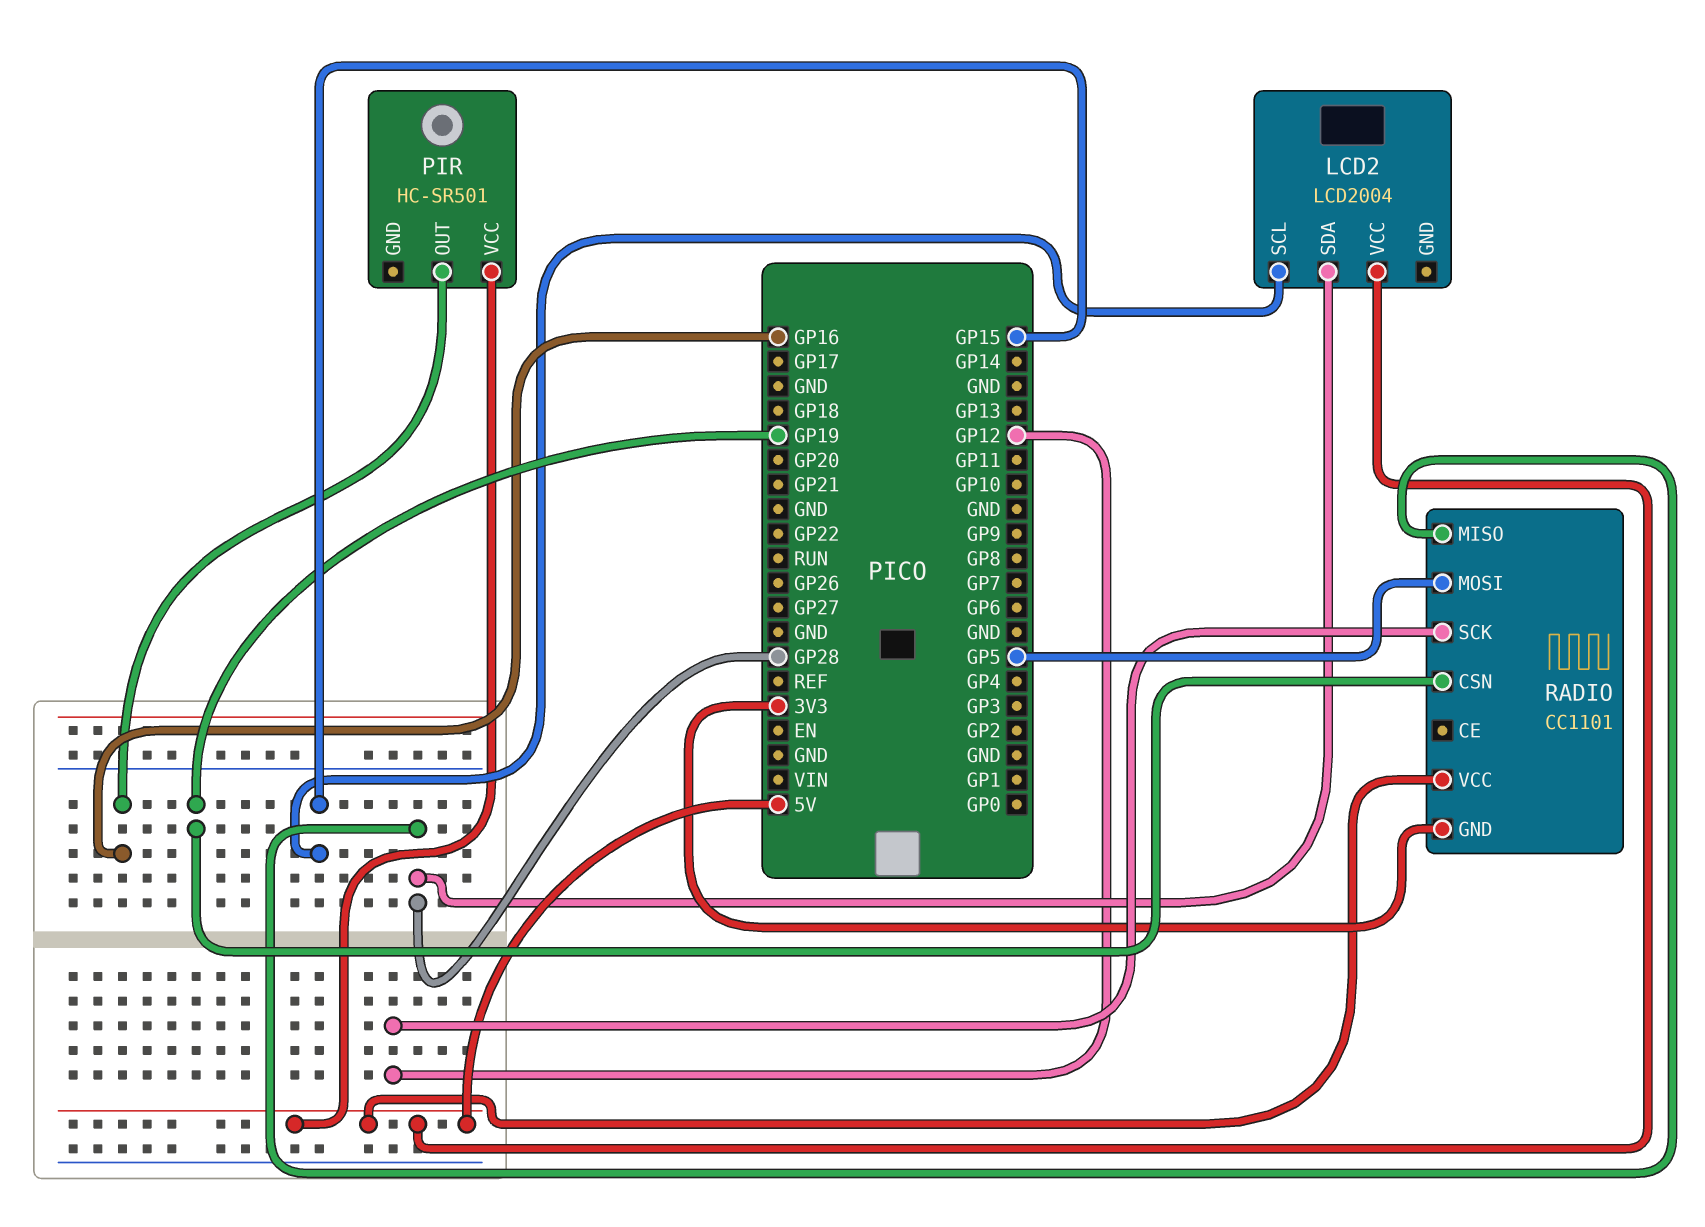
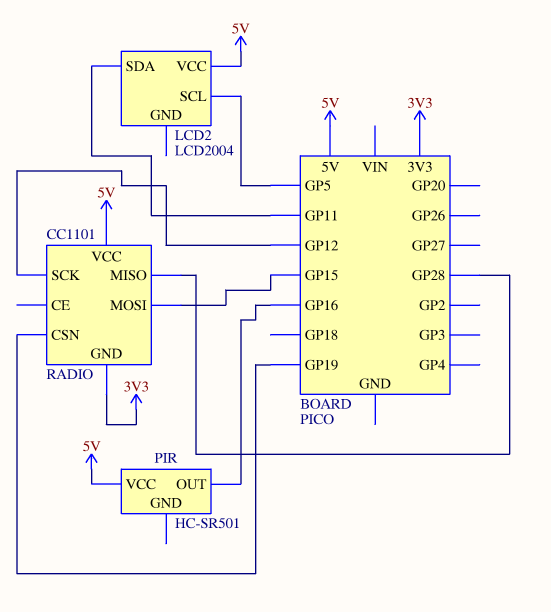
LCD2 pin SCL: GP15 -> GP5
LCD2 pin SDA: GP28 -> GP11
RADIO pin MOSI: GP5 -> GP15

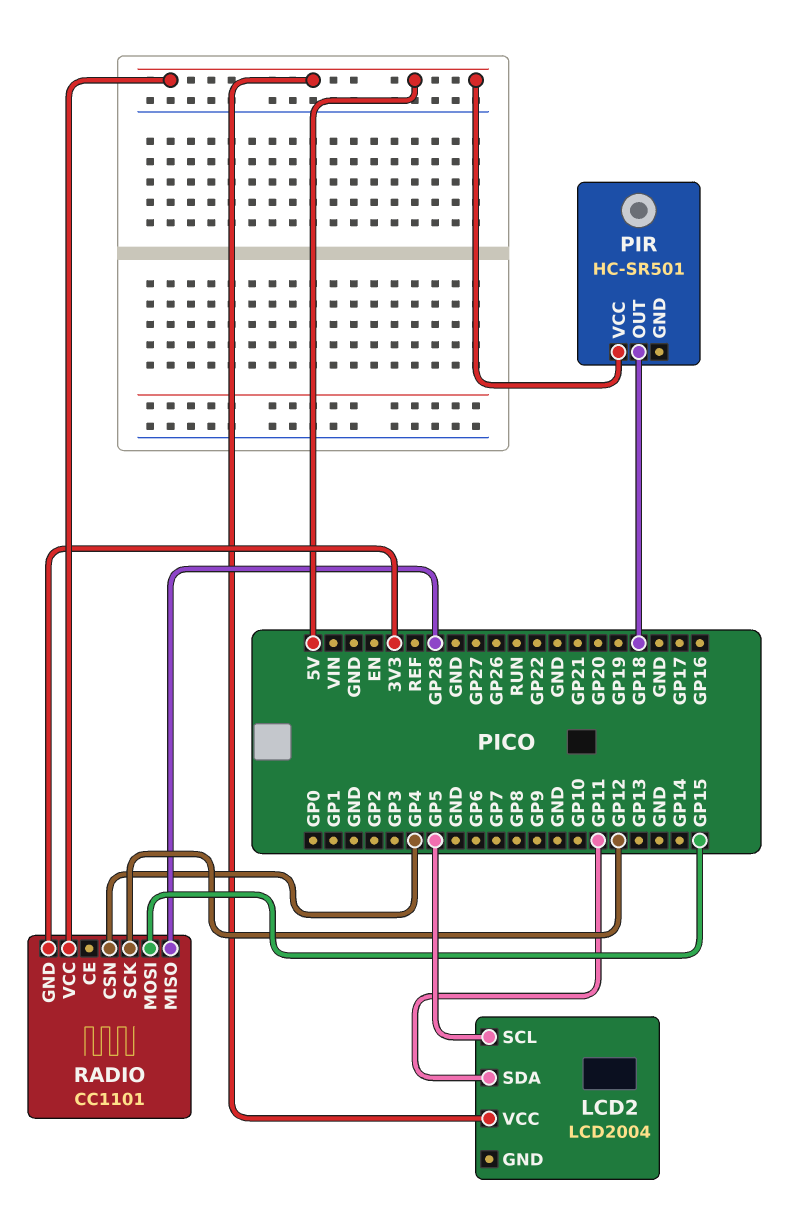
PIR pin OUT: GP16 -> GP18
RADIO pin CSN: GP19 -> GP4

